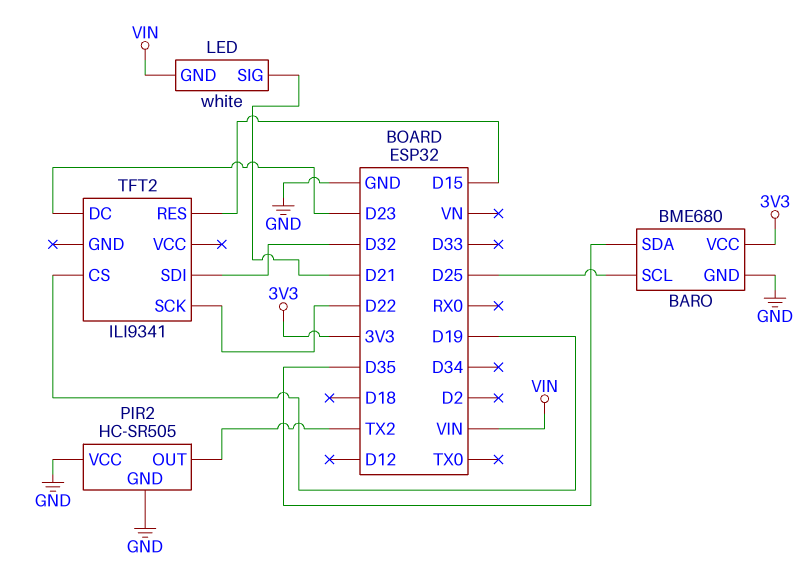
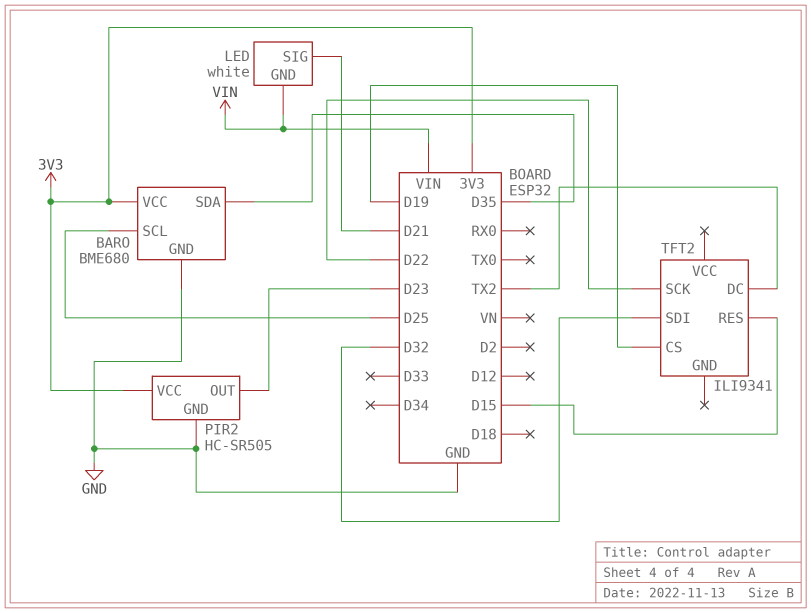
PIR2 pin OUT: TX2 -> D23
PIR2 pin VCC: GND -> 3V3
TFT2 pin DC: D23 -> TX2

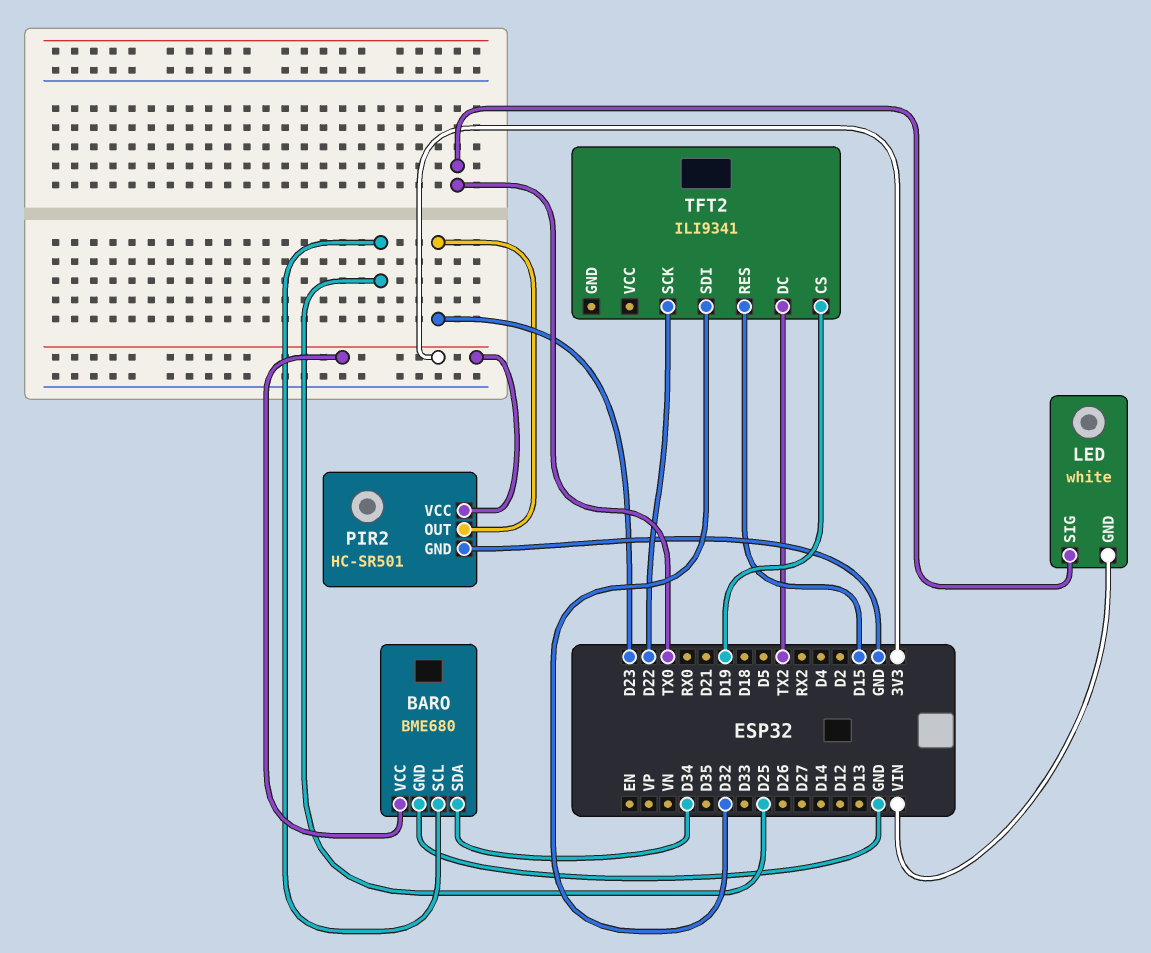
BARO pin SDA: D35 -> D34
LED pin SIG: D21 -> TX0
PIR2: HC-SR505 -> HC-SR501

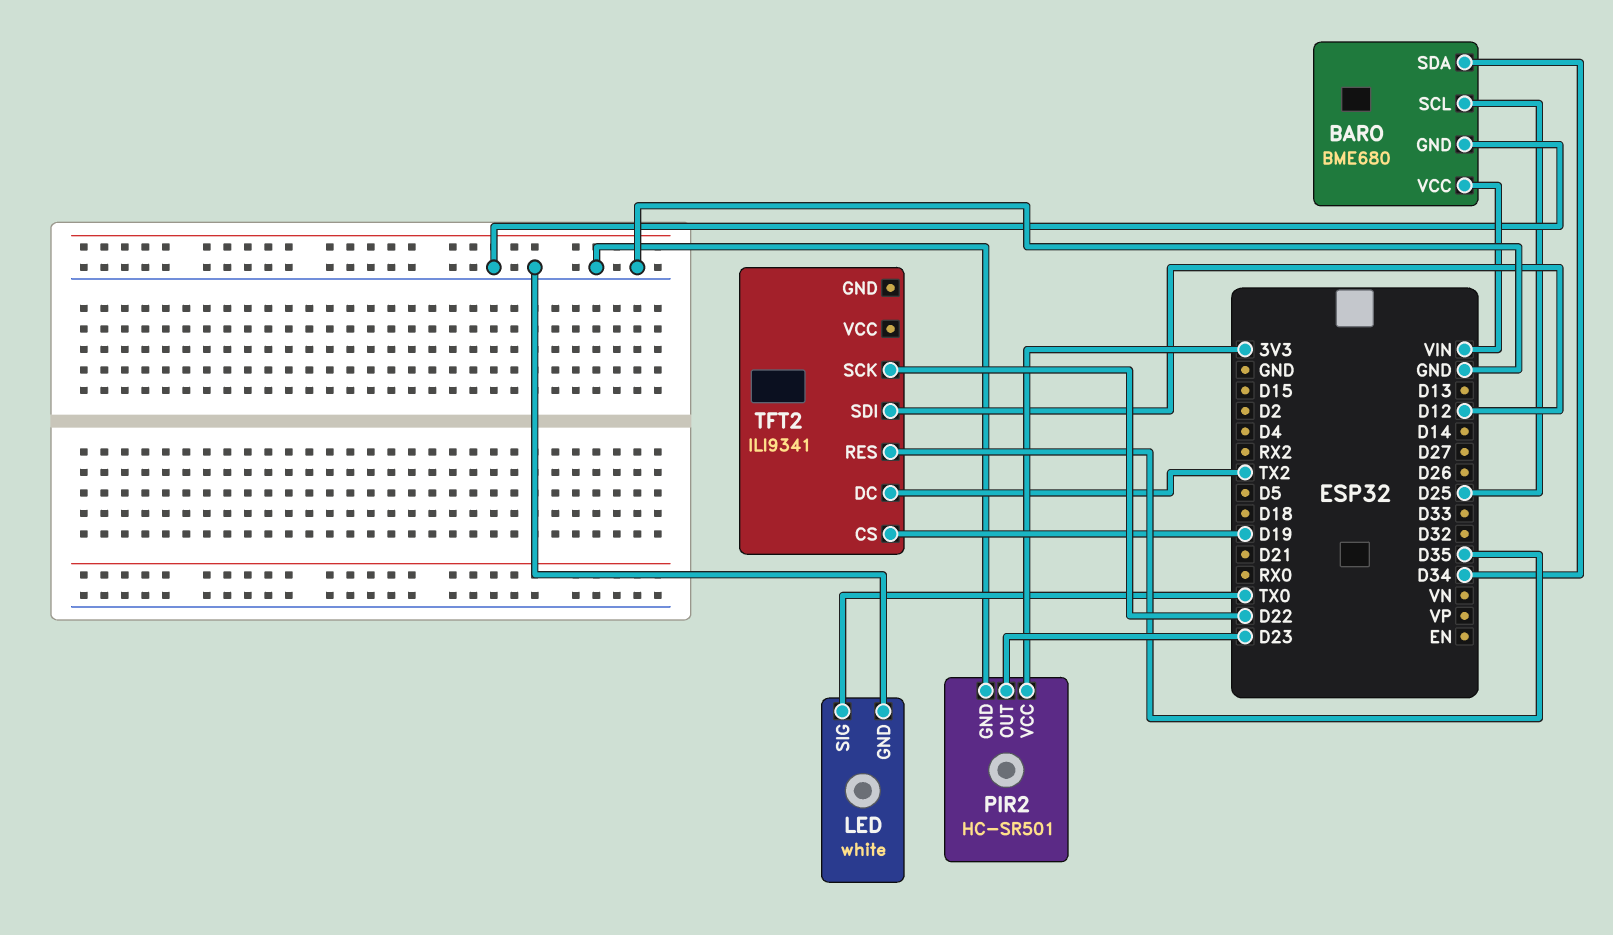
BARO pin VCC: 3V3 -> VIN
LED pin GND: VIN -> GND
TFT2 pin RES: D15 -> D35
TFT2 pin SDI: D32 -> D12

